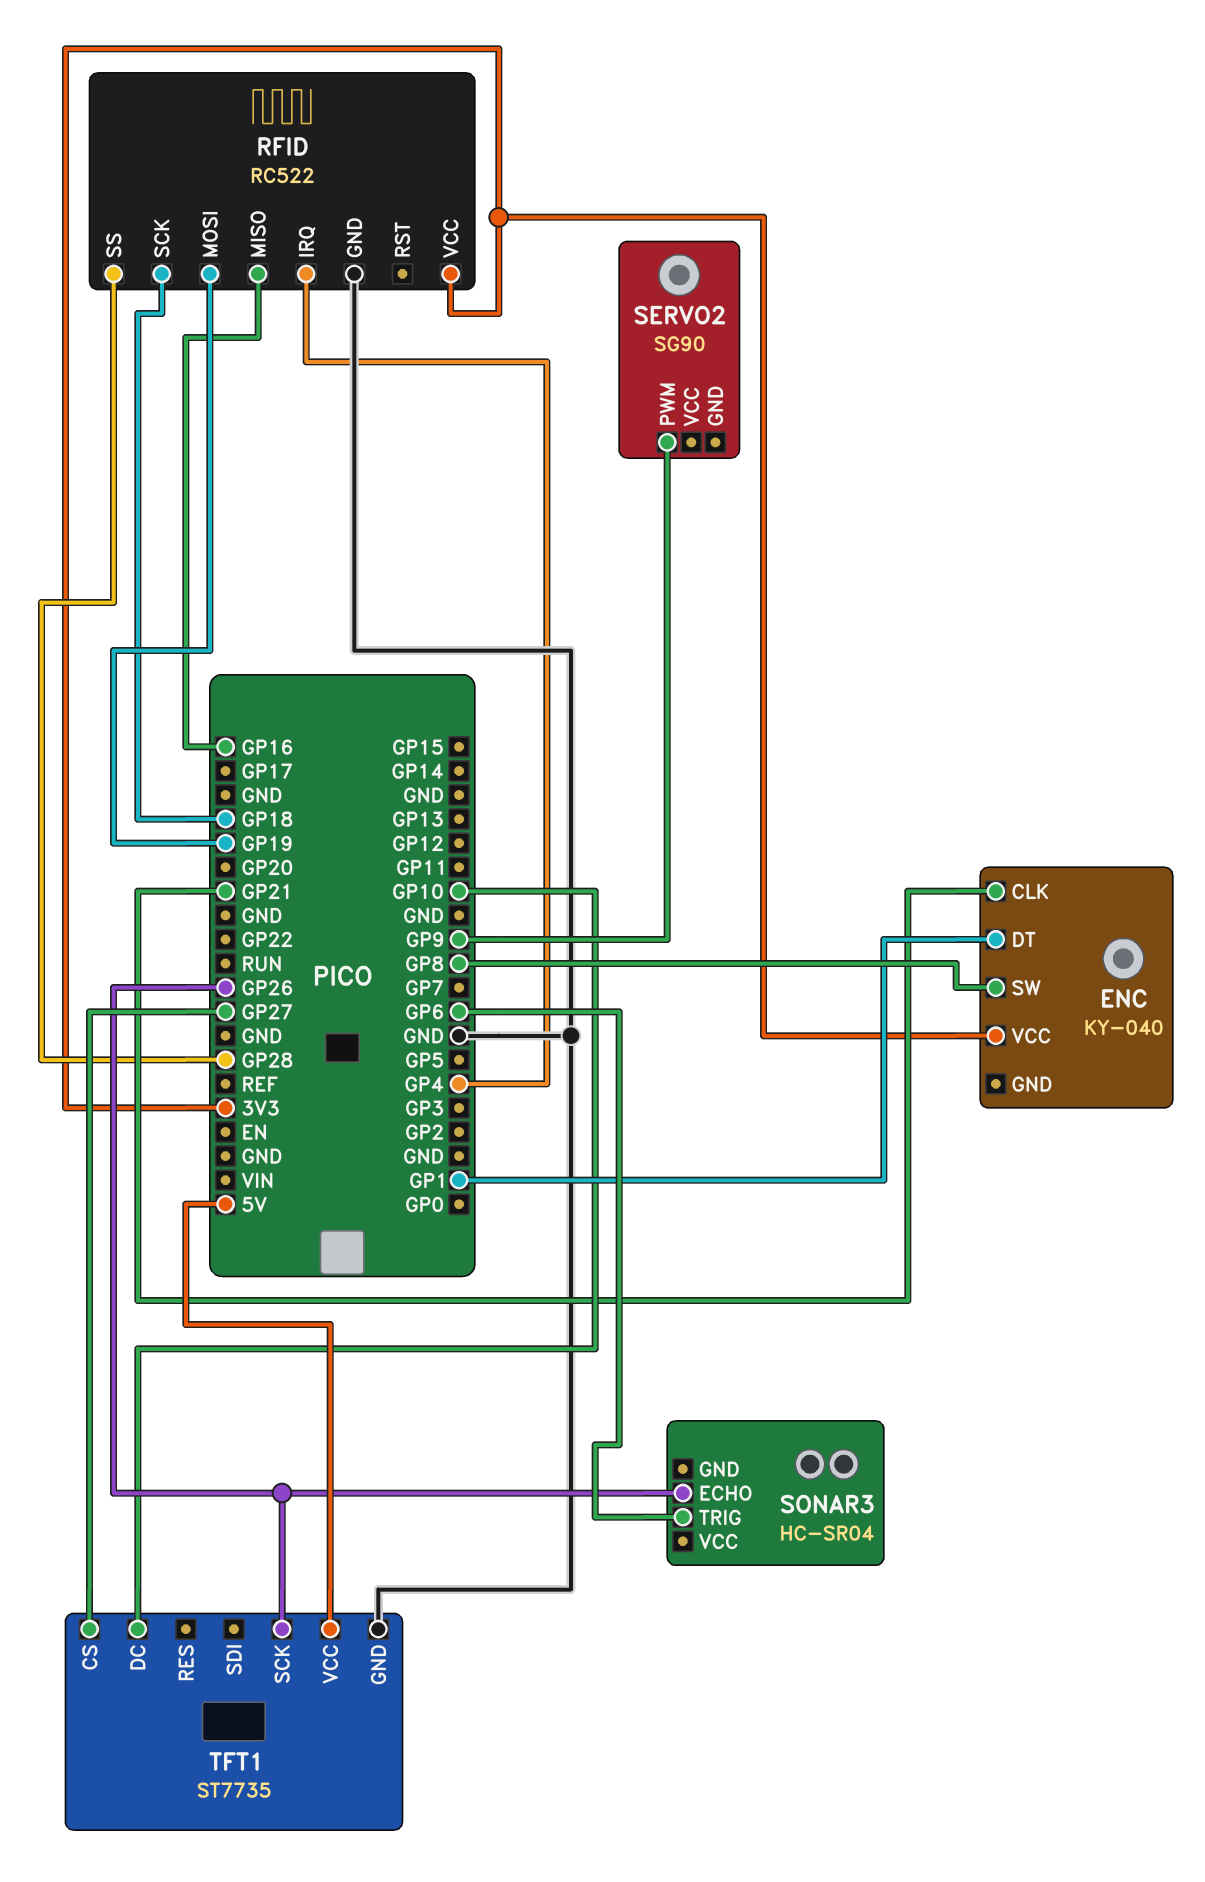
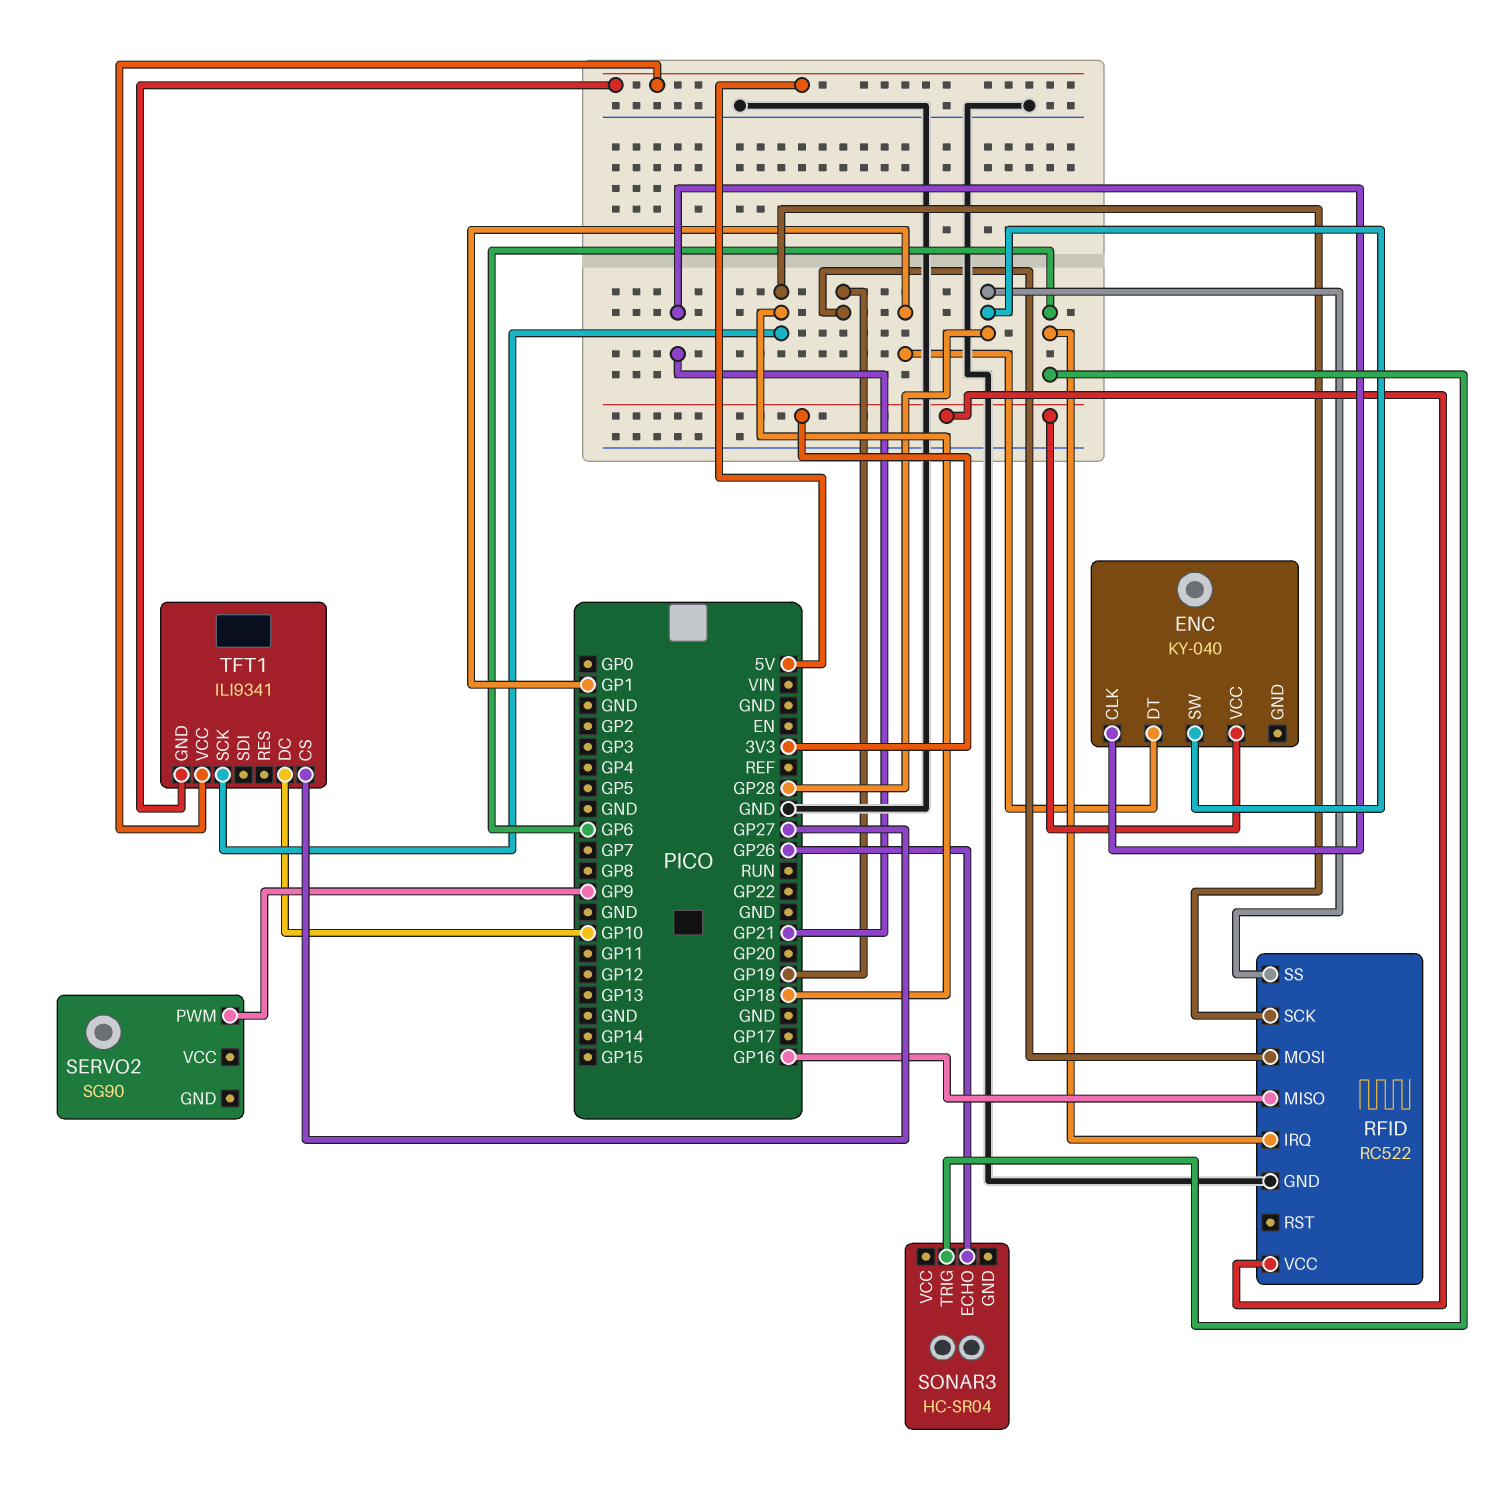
ENC pin SW: GP8 -> GP28
RFID pin IRQ: GP4 -> GP6
TFT1: ST7735 -> ILI9341
TFT1 pin GND: GND -> 5V
TFT1 pin SCK: GP26 -> GP18

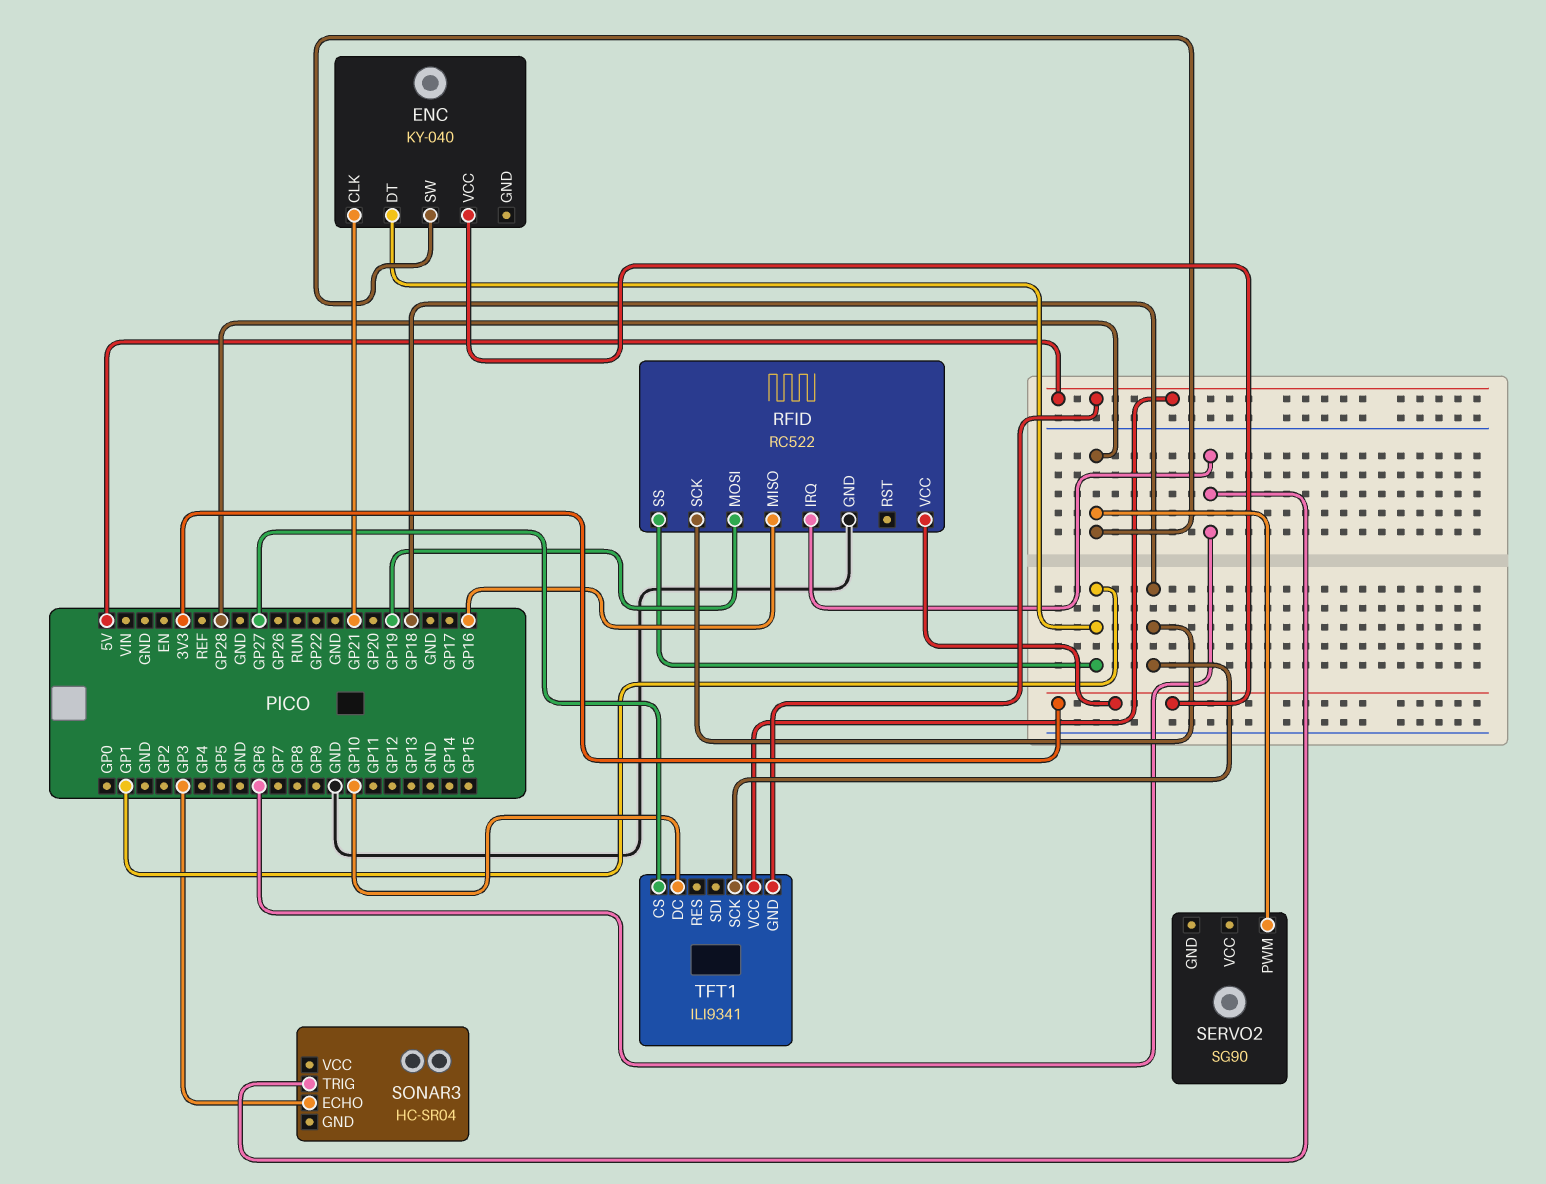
RFID pin SS: GP28 -> GP1
SERVO2 pin PWM: GP9 -> GP28
SONAR3 pin ECHO: GP26 -> GP3

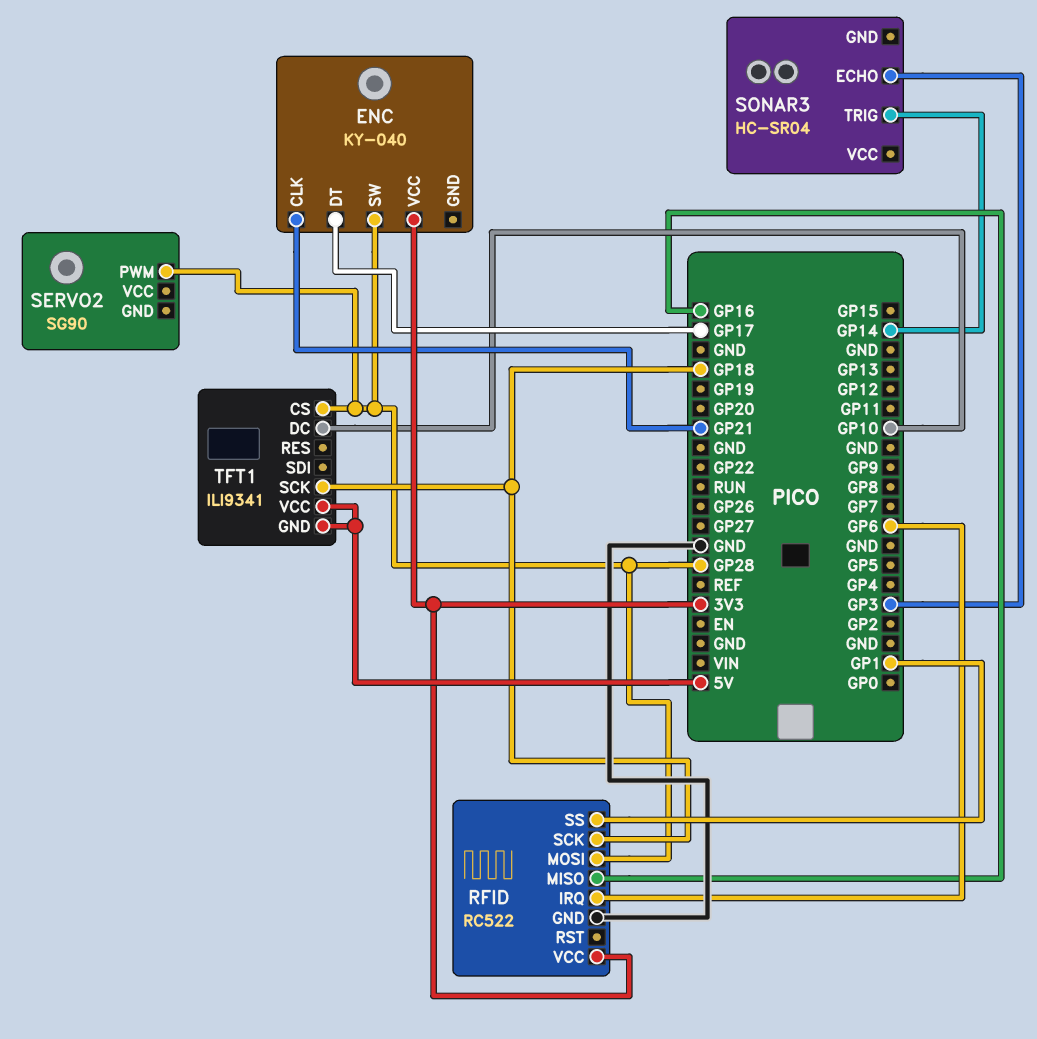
ENC pin DT: GP1 -> GP17
RFID pin MOSI: GP19 -> GP28
SONAR3 pin TRIG: GP6 -> GP14
TFT1 pin CS: GP27 -> GP28

